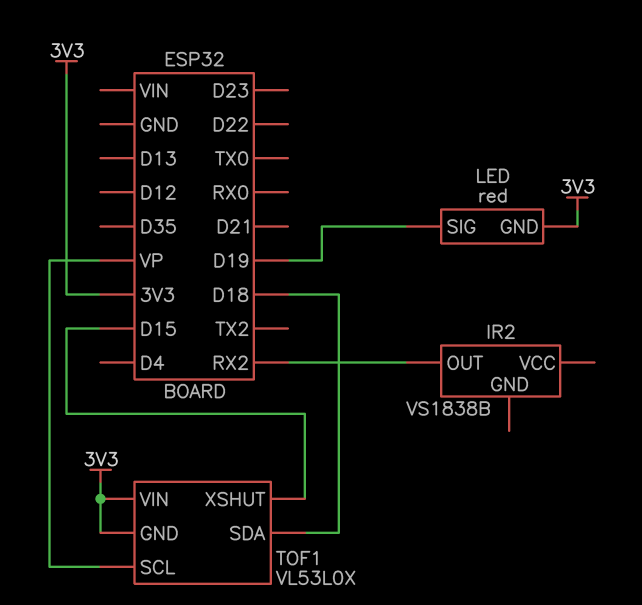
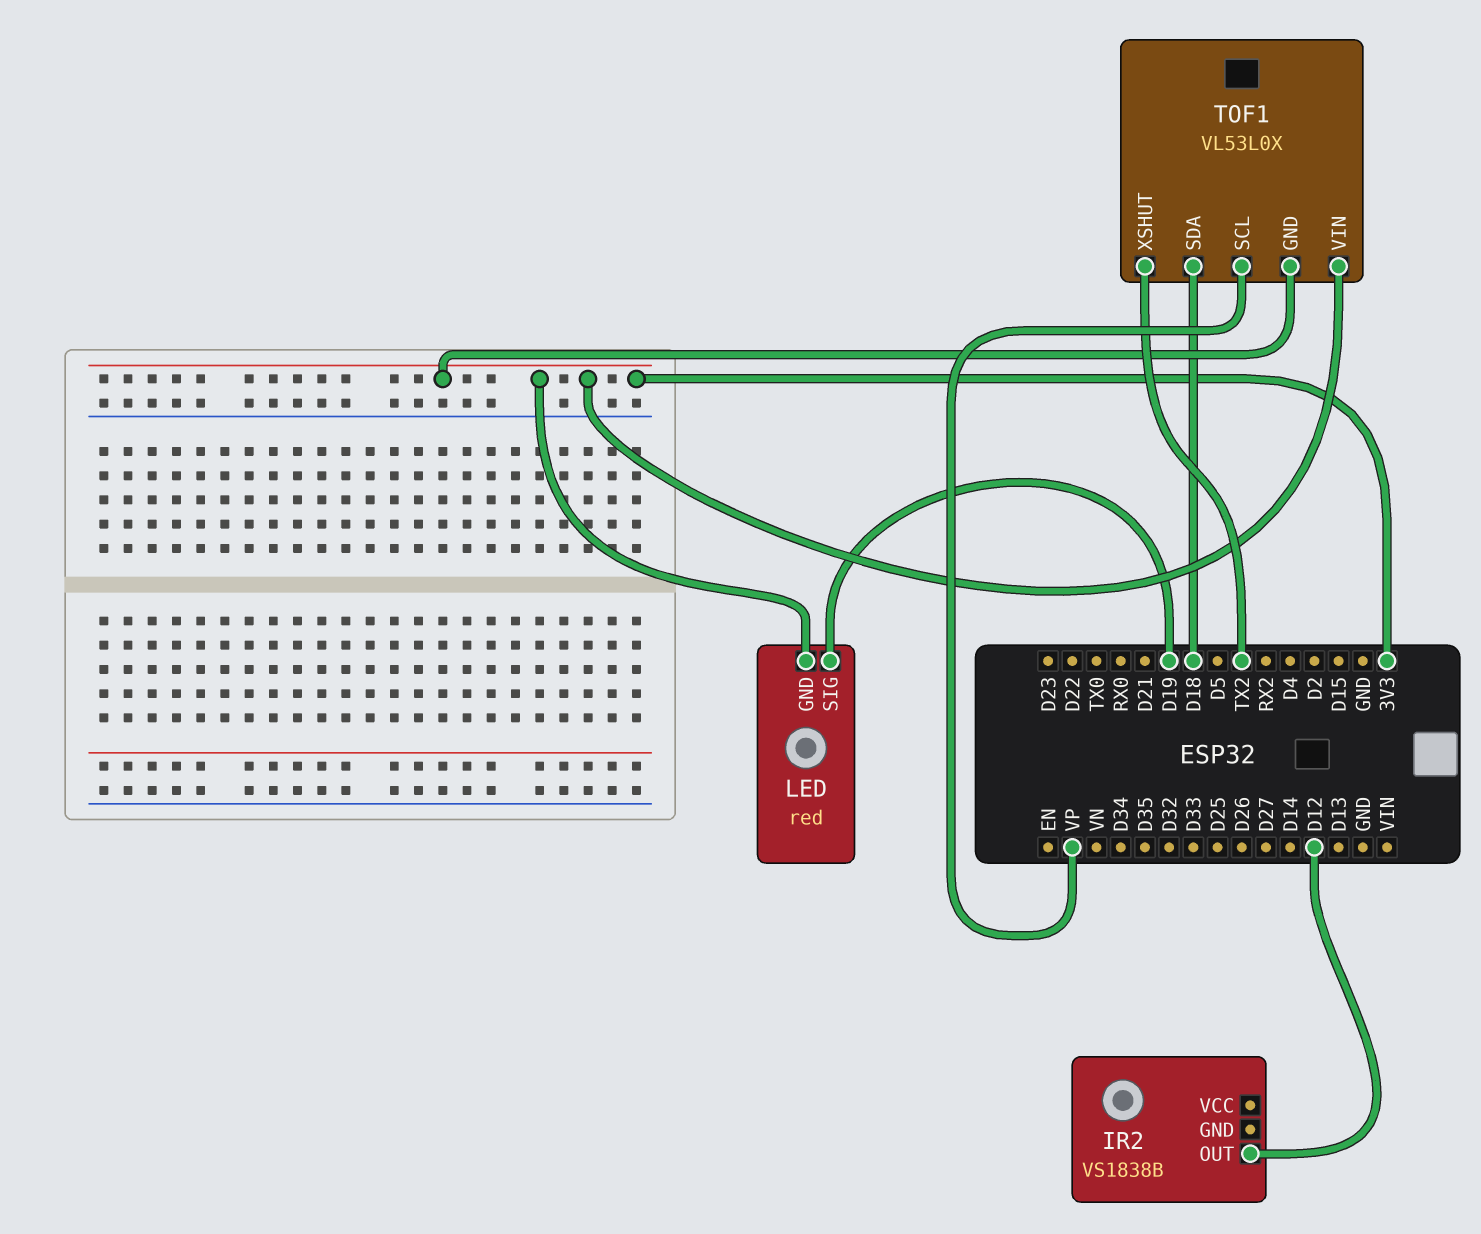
IR2 pin OUT: RX2 -> D12
TOF1 pin XSHUT: D15 -> TX2

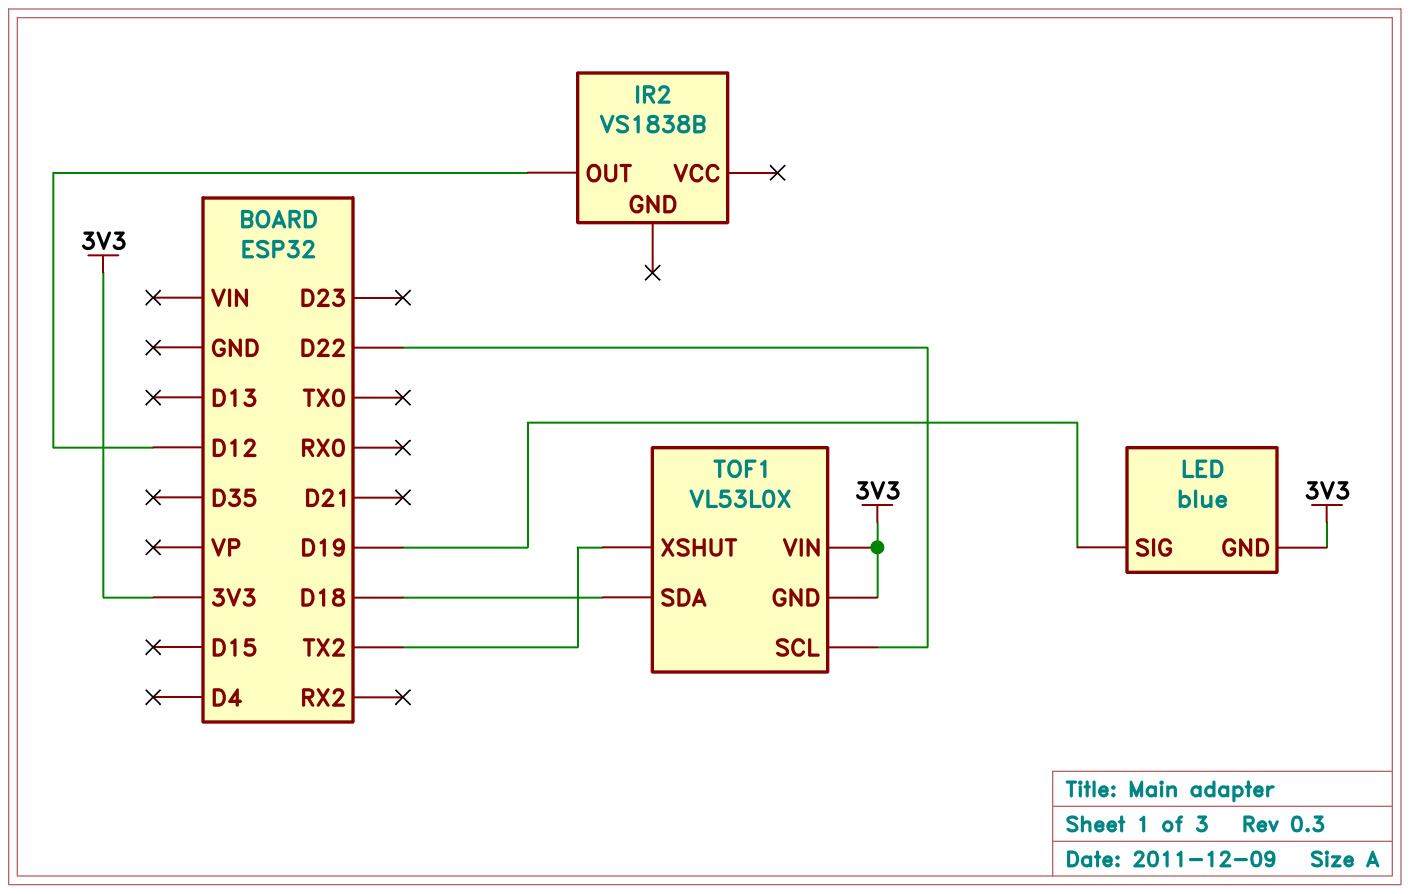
LED: red -> blue
TOF1 pin SCL: VP -> D22

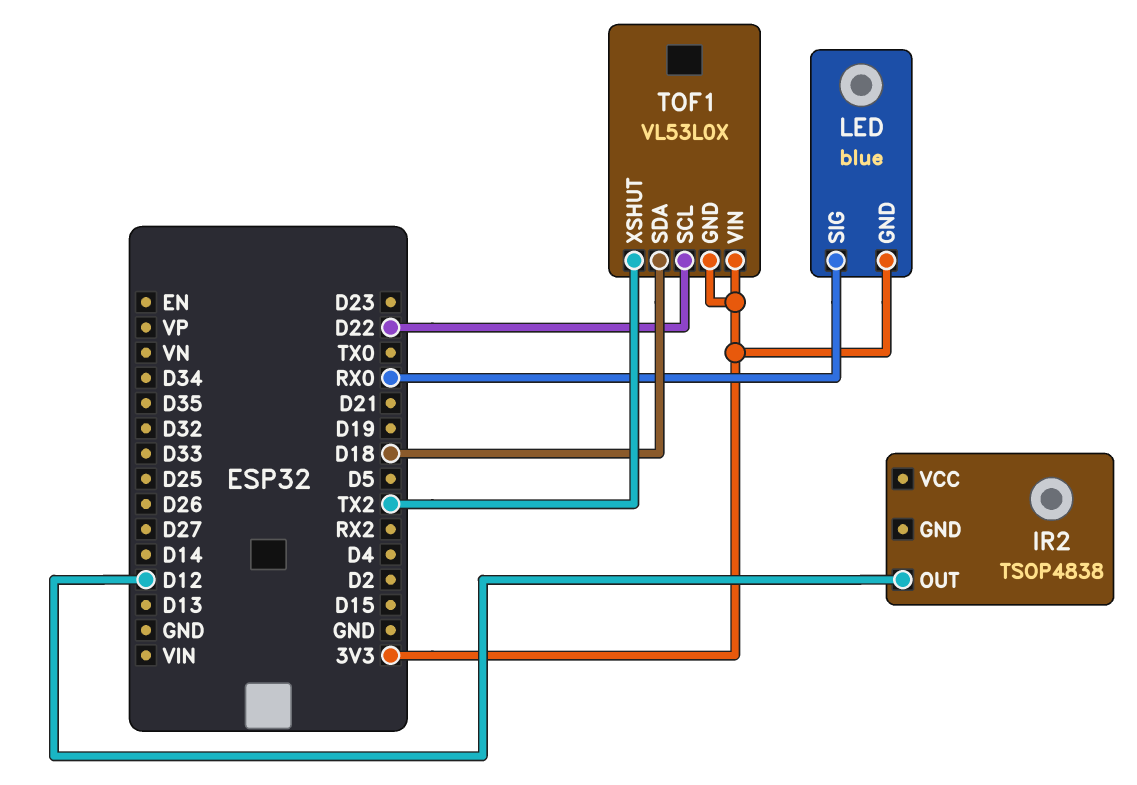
IR2: VS1838B -> TSOP4838
LED pin SIG: D19 -> RX0

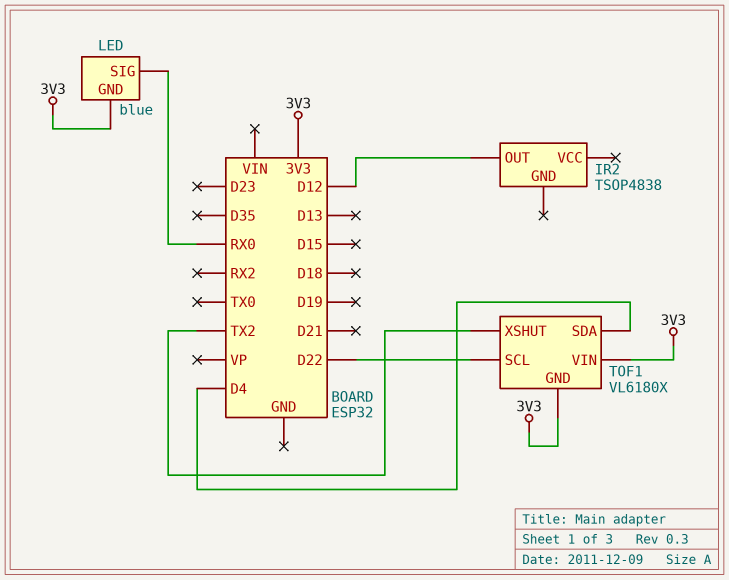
TOF1: VL53L0X -> VL6180X
TOF1 pin SDA: D18 -> D4

